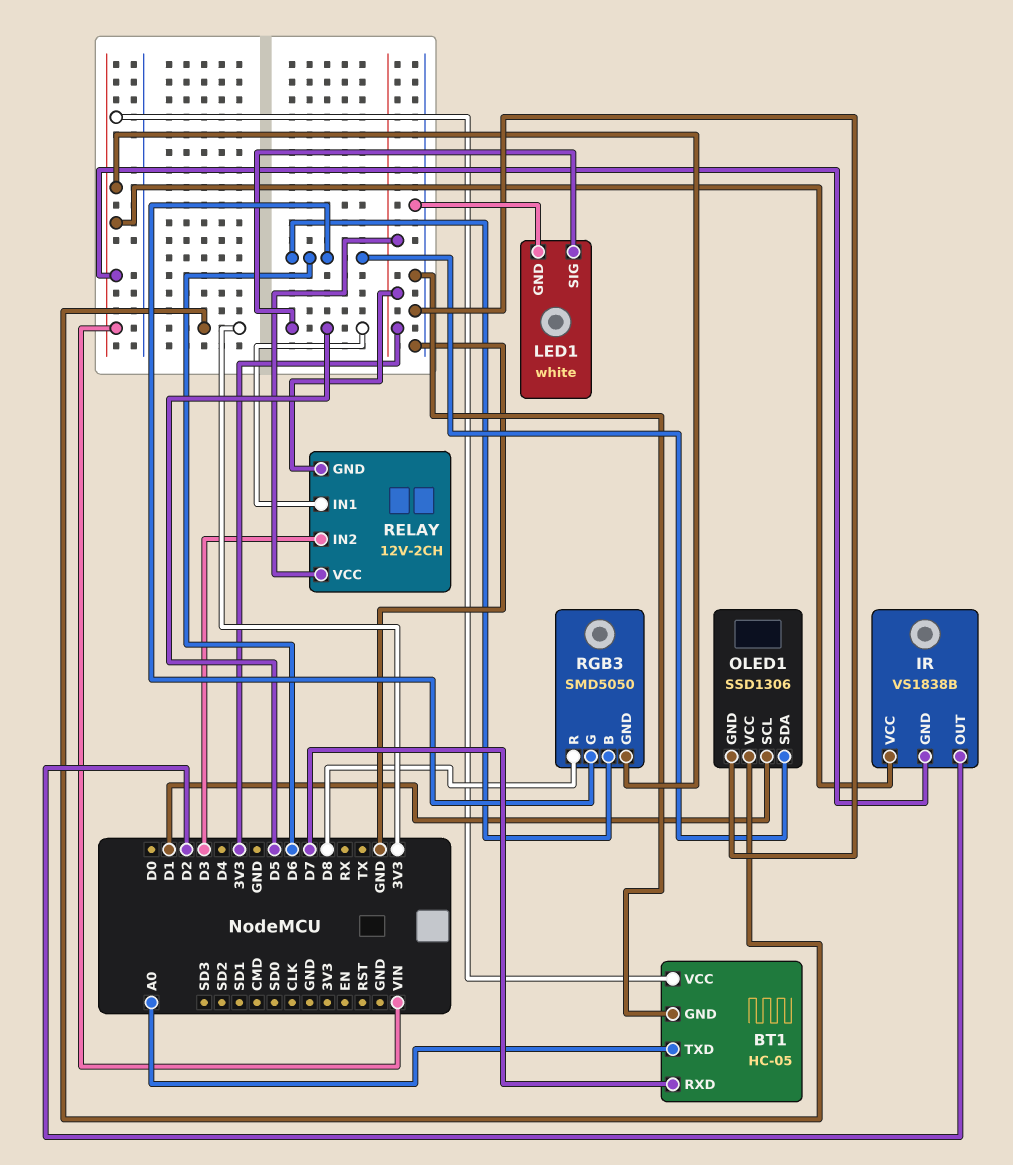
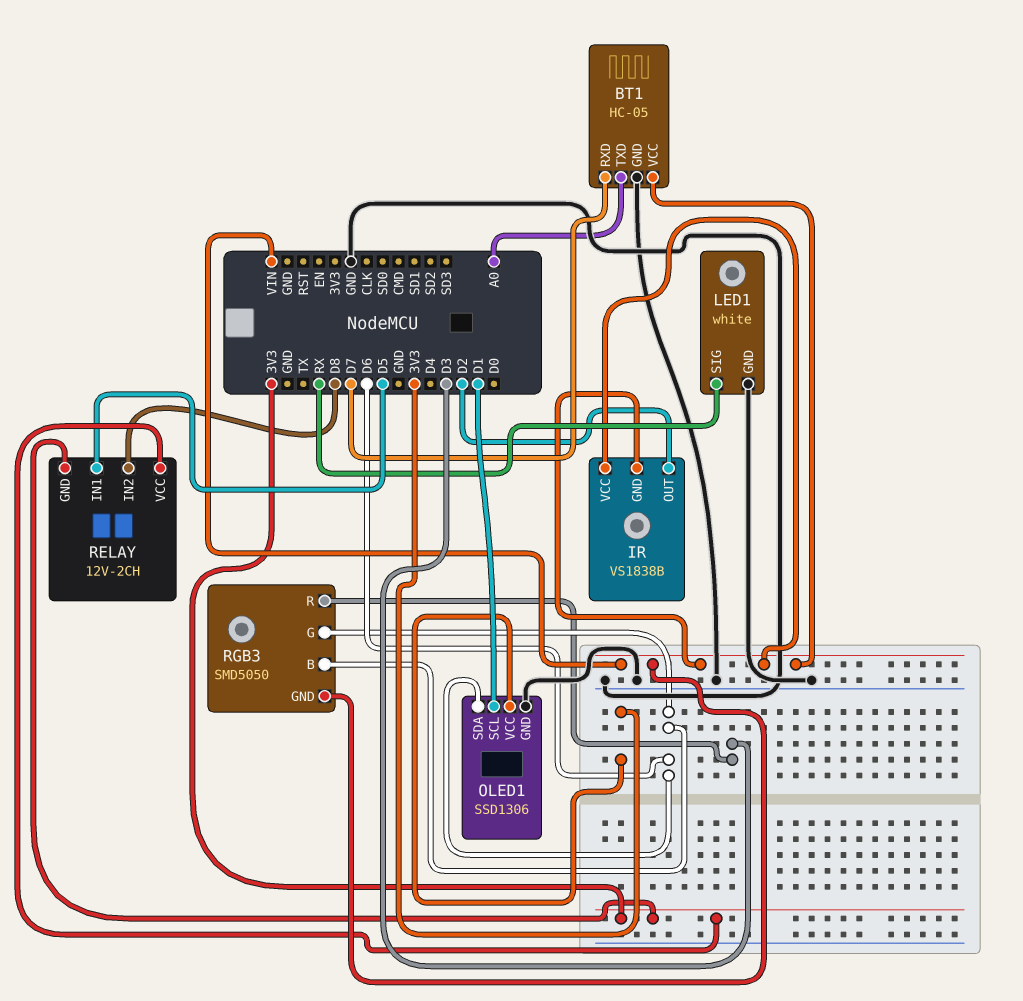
LED1 pin SIG: D5 -> RX
RELAY pin IN2: D3 -> D8
RGB3 pin R: D8 -> D3

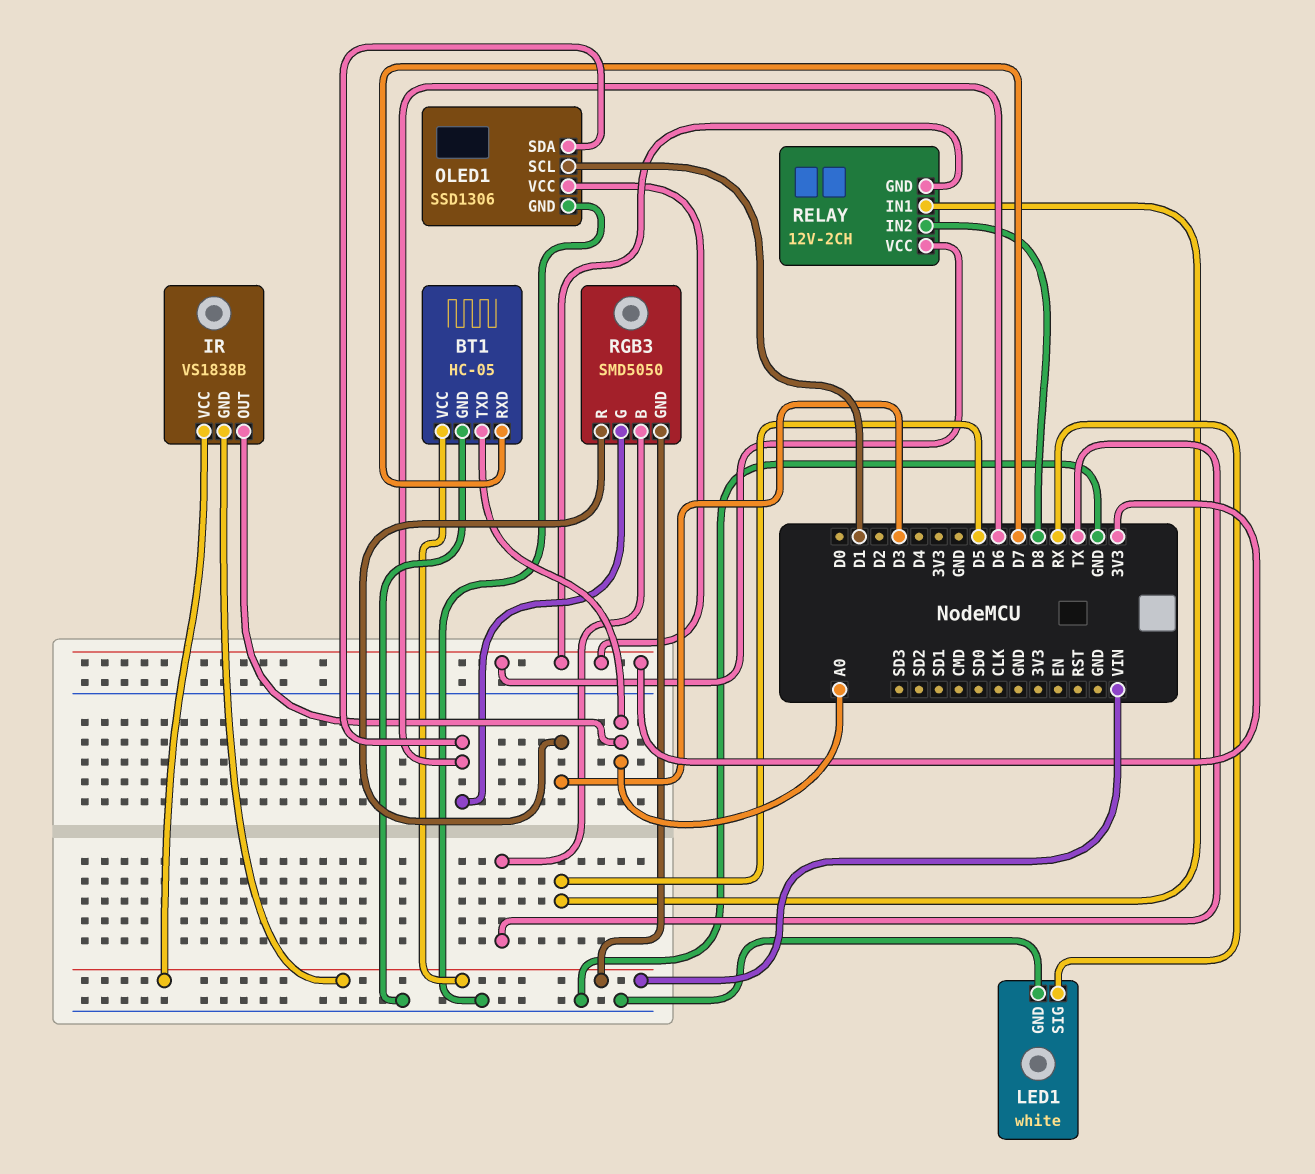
IR pin OUT: D2 -> A0
RGB3 pin B: D6 -> TX

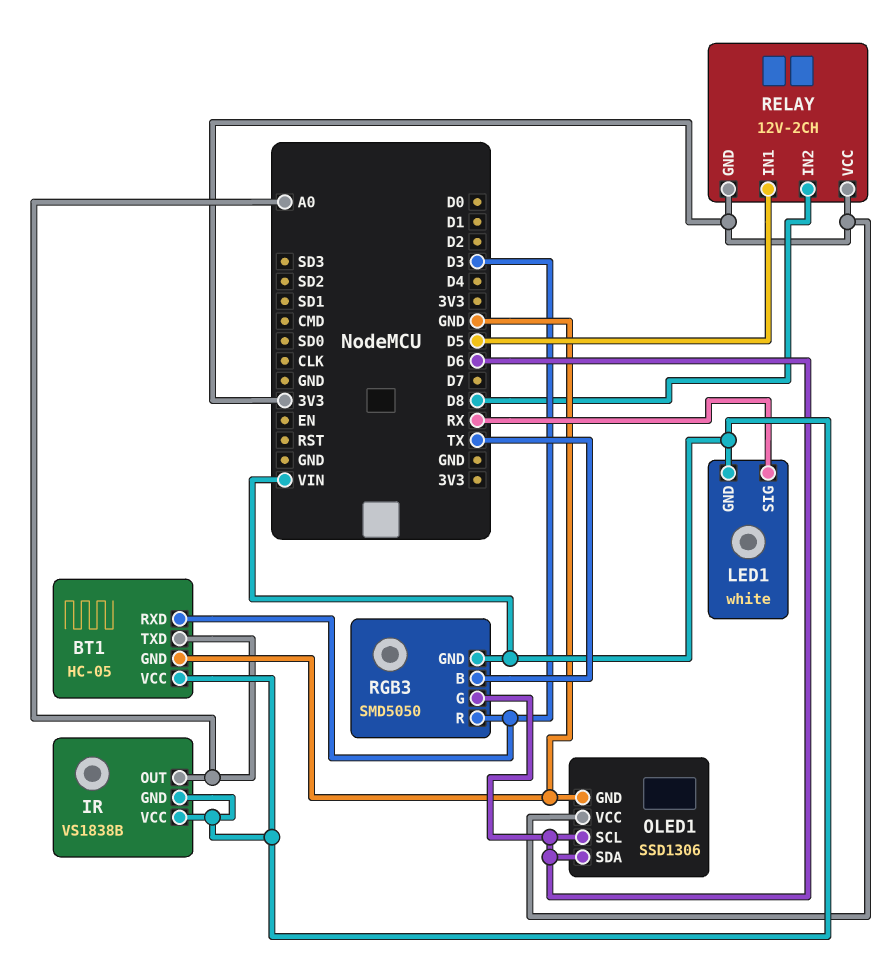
BT1 pin RXD: D7 -> D3
LED1 pin GND: GND -> VIN
OLED1 pin SCL: D1 -> D6

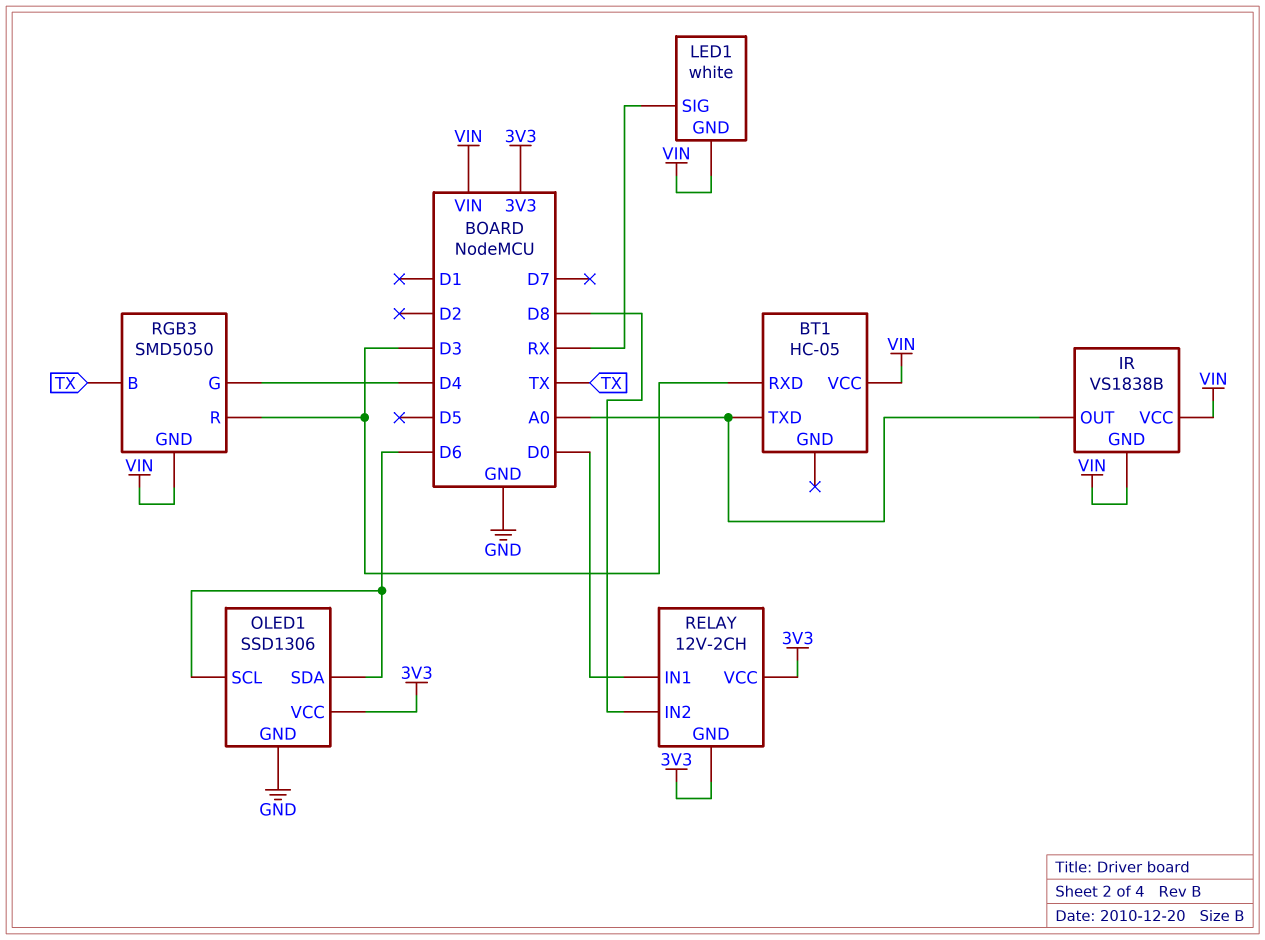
BT1 pin GND: GND -> none
RELAY pin IN1: D5 -> D0
RGB3 pin G: D6 -> D4

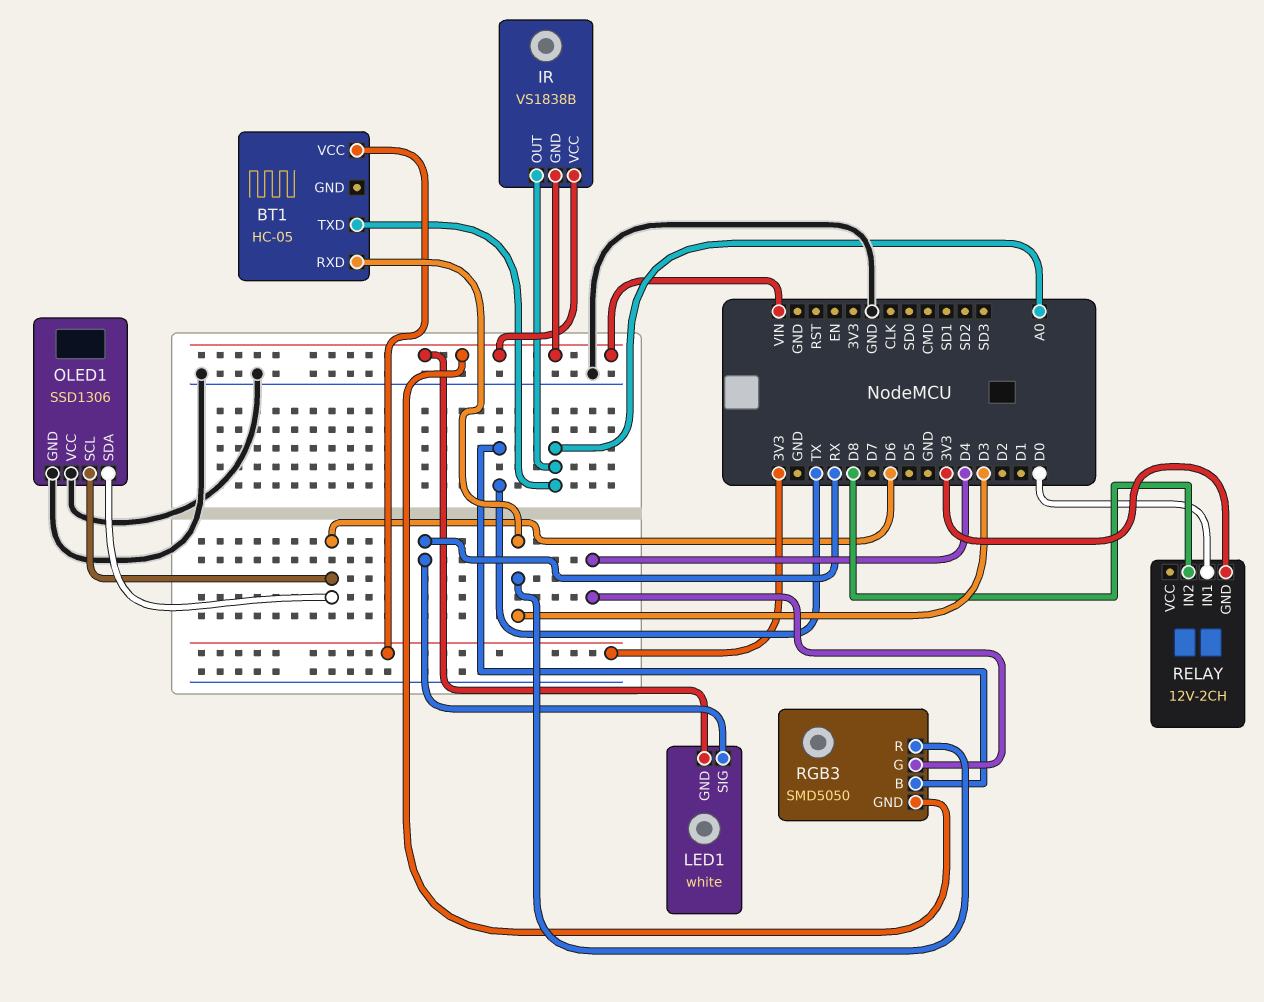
BT1 pin VCC: VIN -> 3V3
OLED1 pin VCC: 3V3 -> GND
RELAY pin VCC: 3V3 -> none

